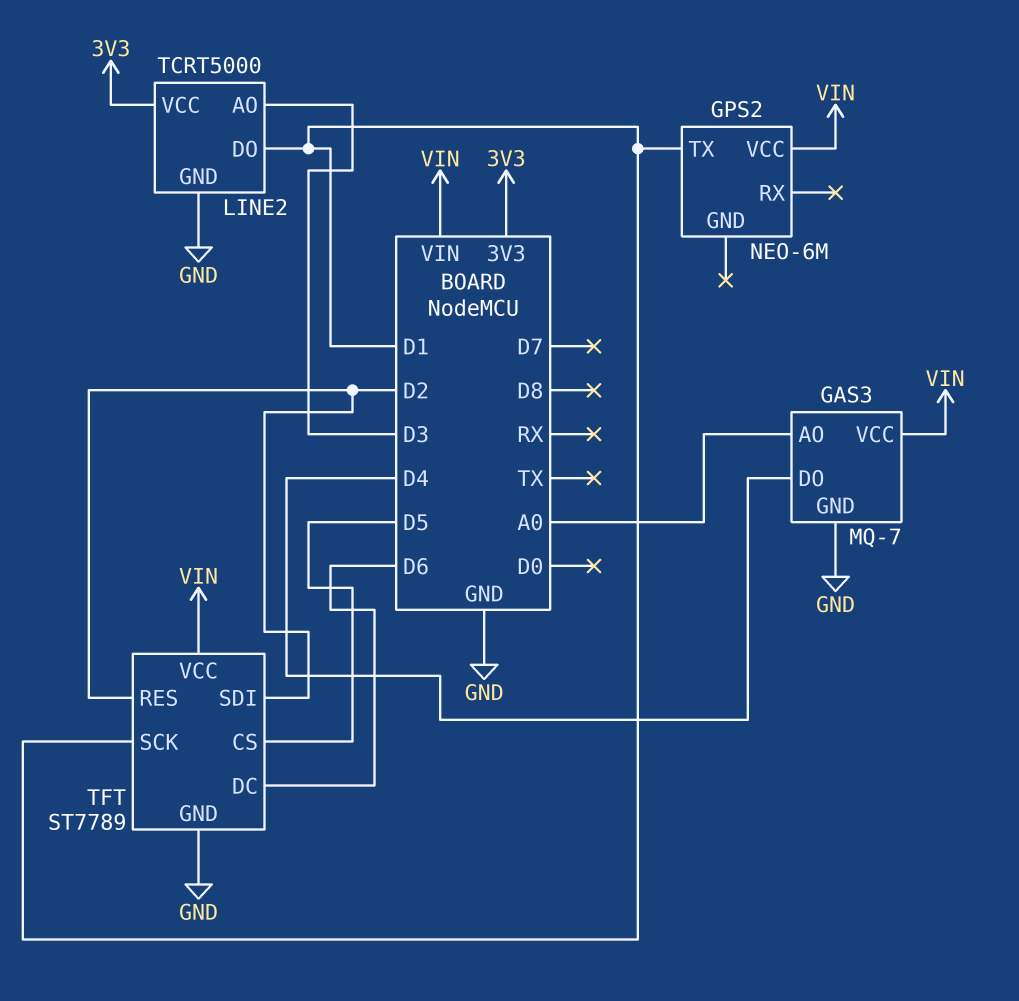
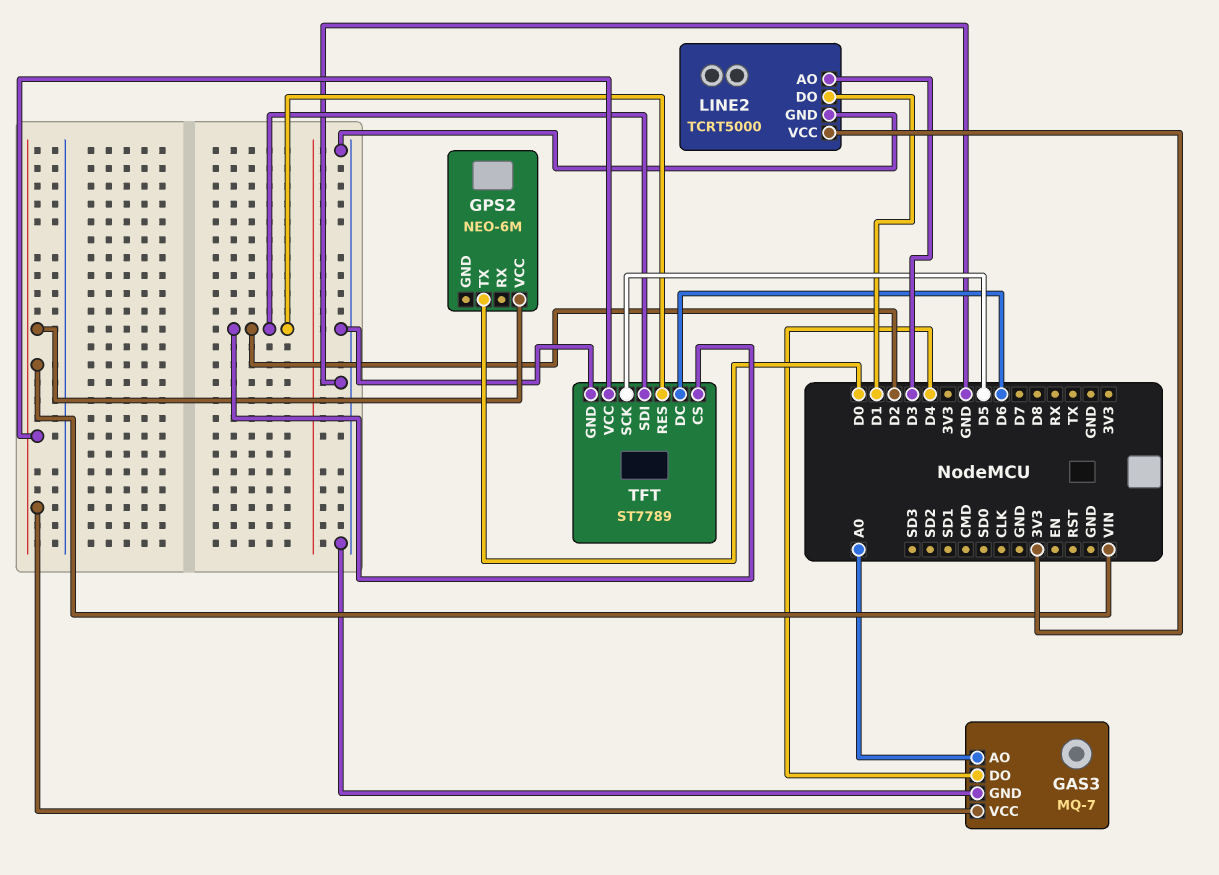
GPS2 pin TX: D1 -> D0
TFT pin CS: D5 -> D2
TFT pin SCK: D1 -> D5

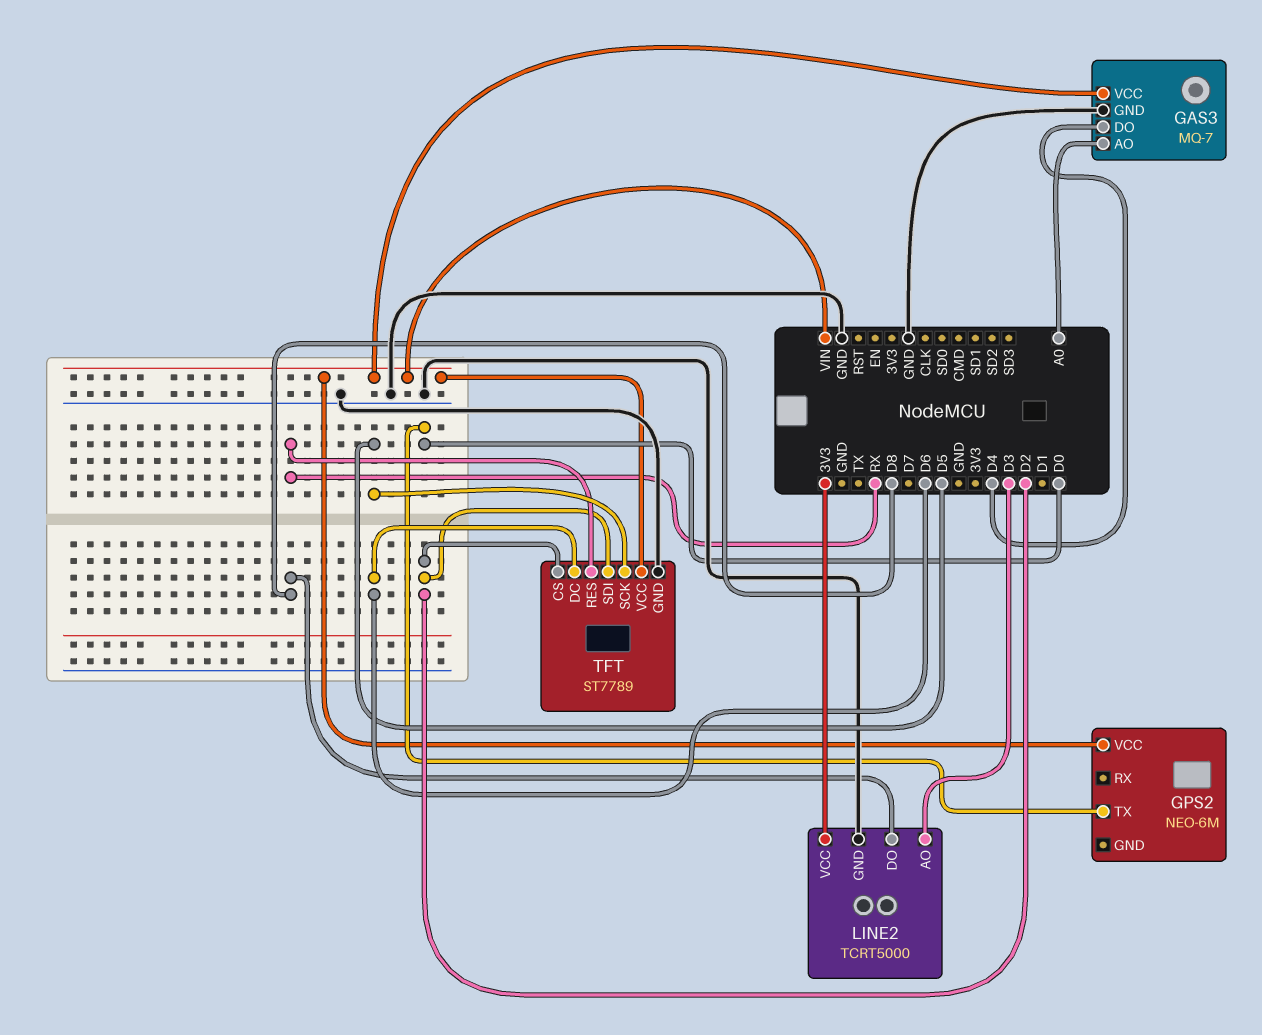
LINE2 pin DO: D1 -> D8
TFT pin RES: D2 -> RX

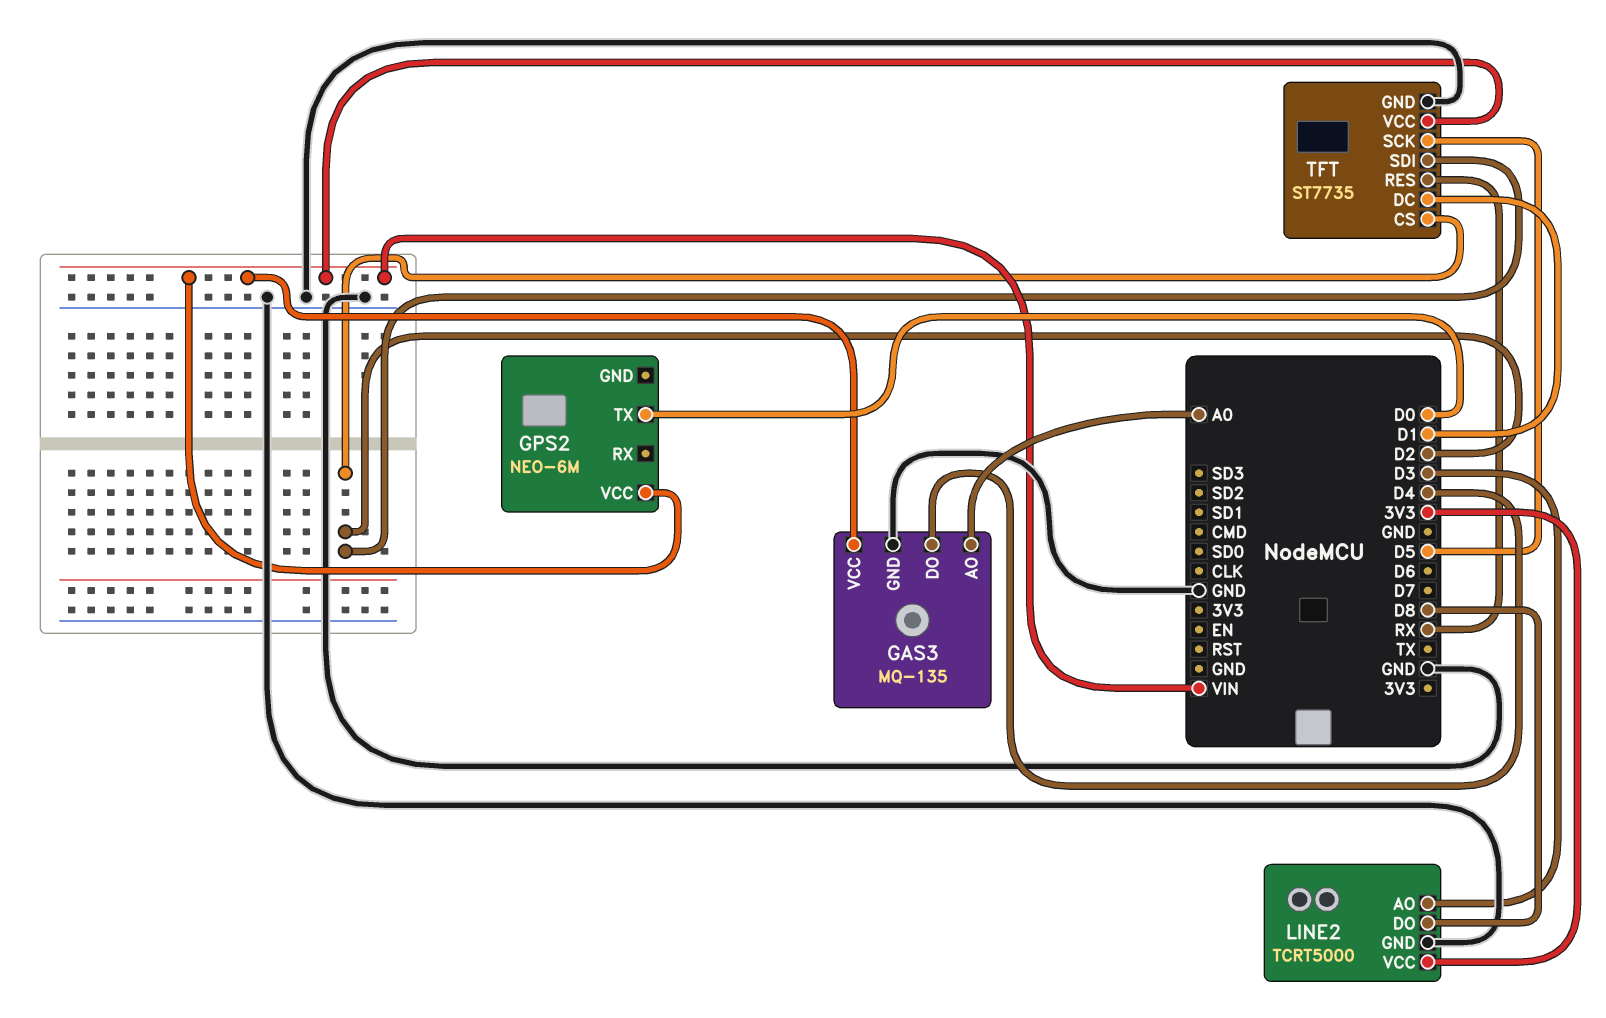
GAS3: MQ-7 -> MQ-135
TFT: ST7789 -> ST7735
TFT pin DC: D6 -> D1

